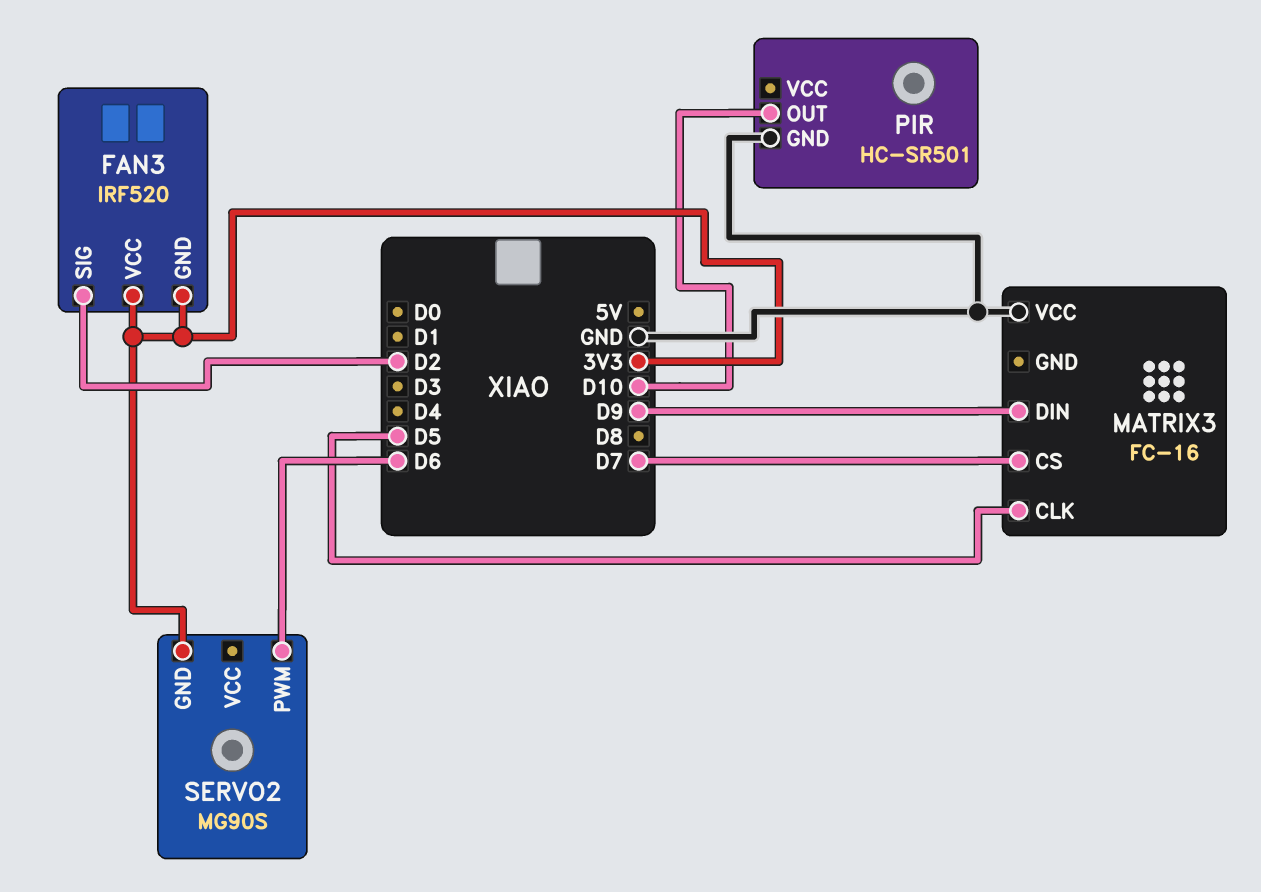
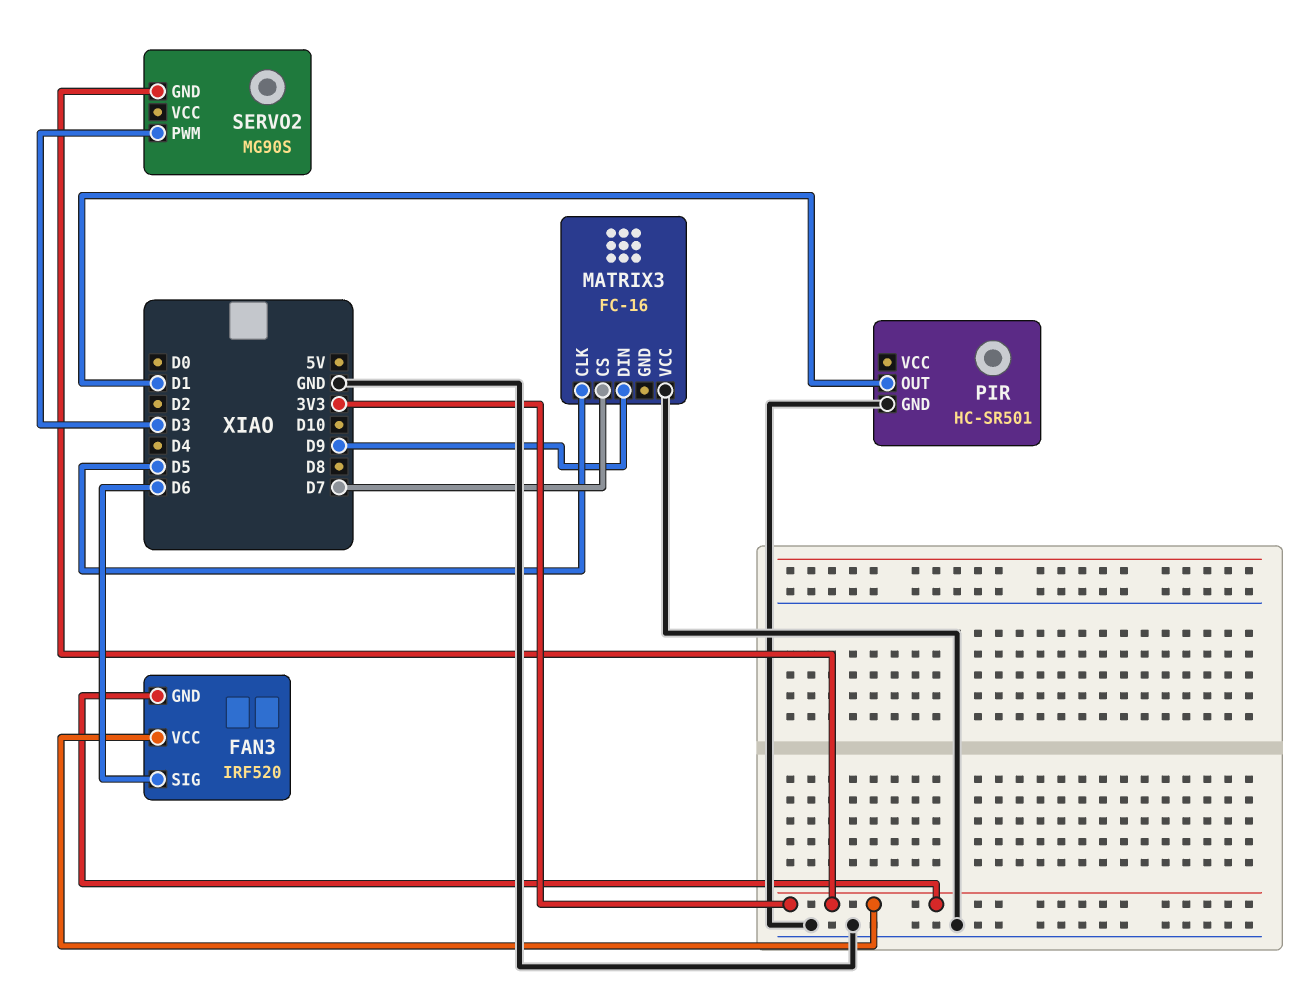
FAN3 pin SIG: D2 -> D6
PIR pin OUT: D10 -> D1
SERVO2 pin PWM: D6 -> D3

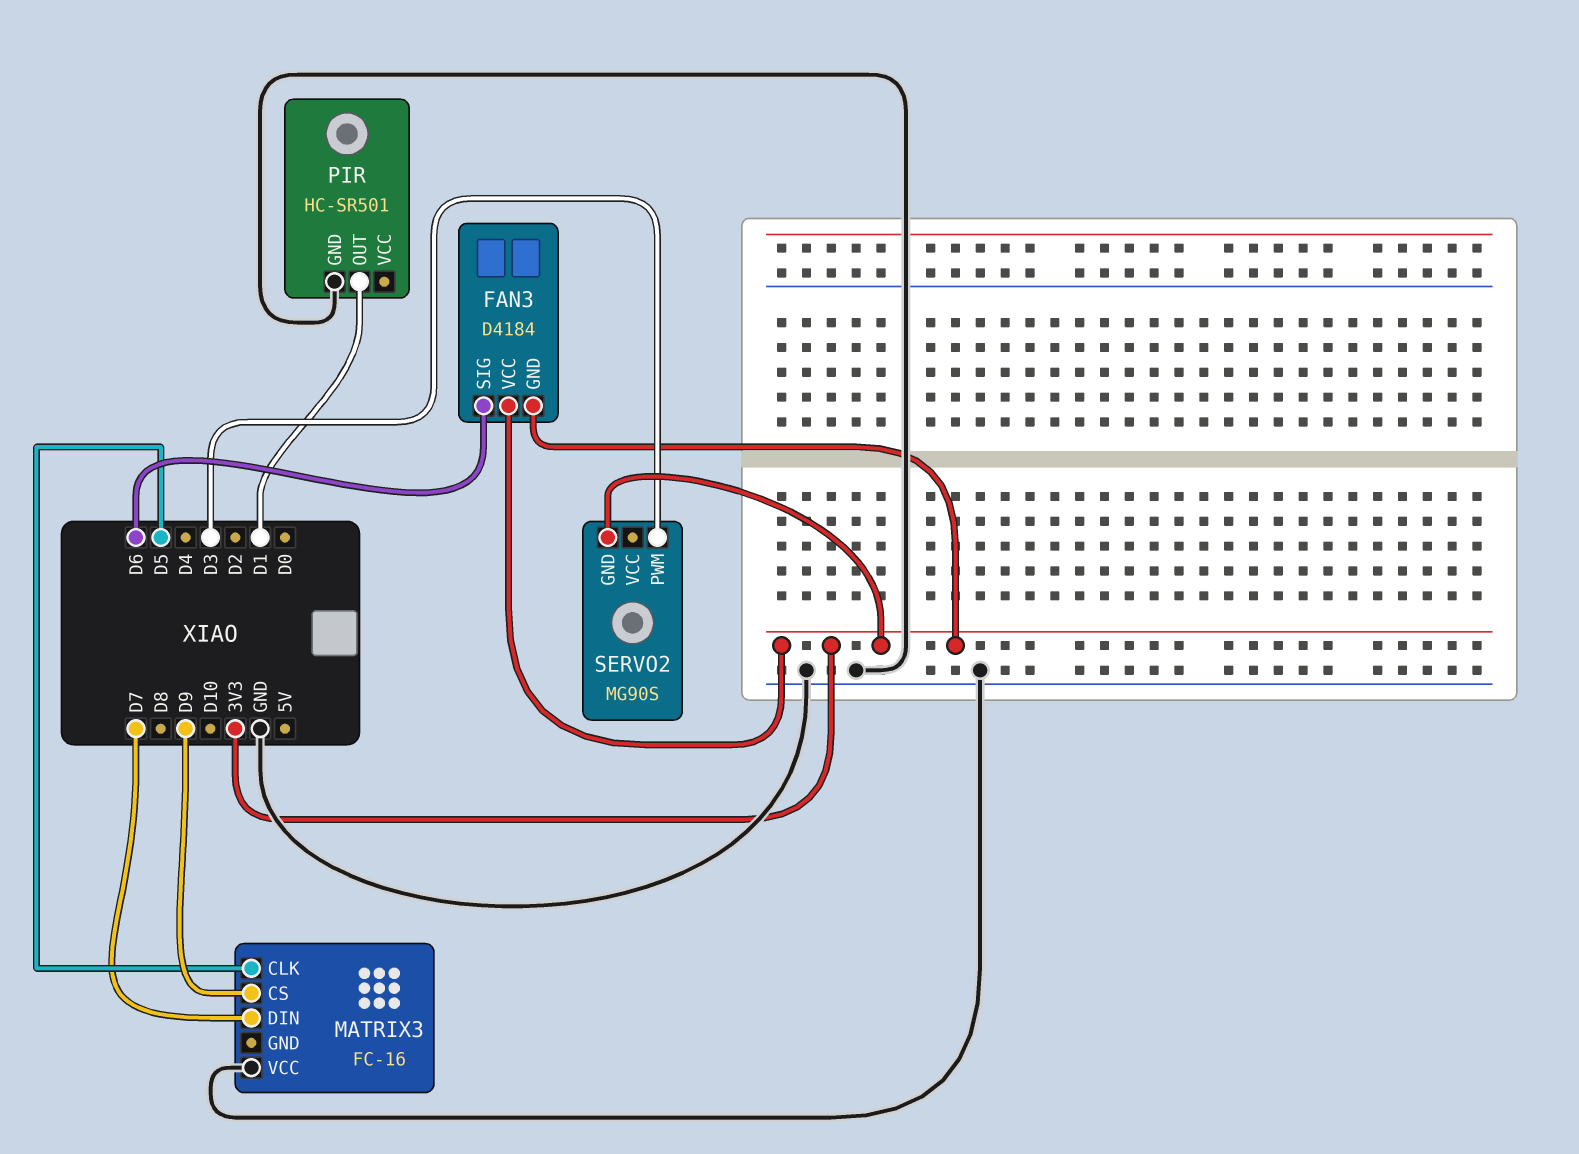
FAN3: IRF520 -> D4184
MATRIX3 pin CS: D7 -> D9
MATRIX3 pin DIN: D9 -> D7

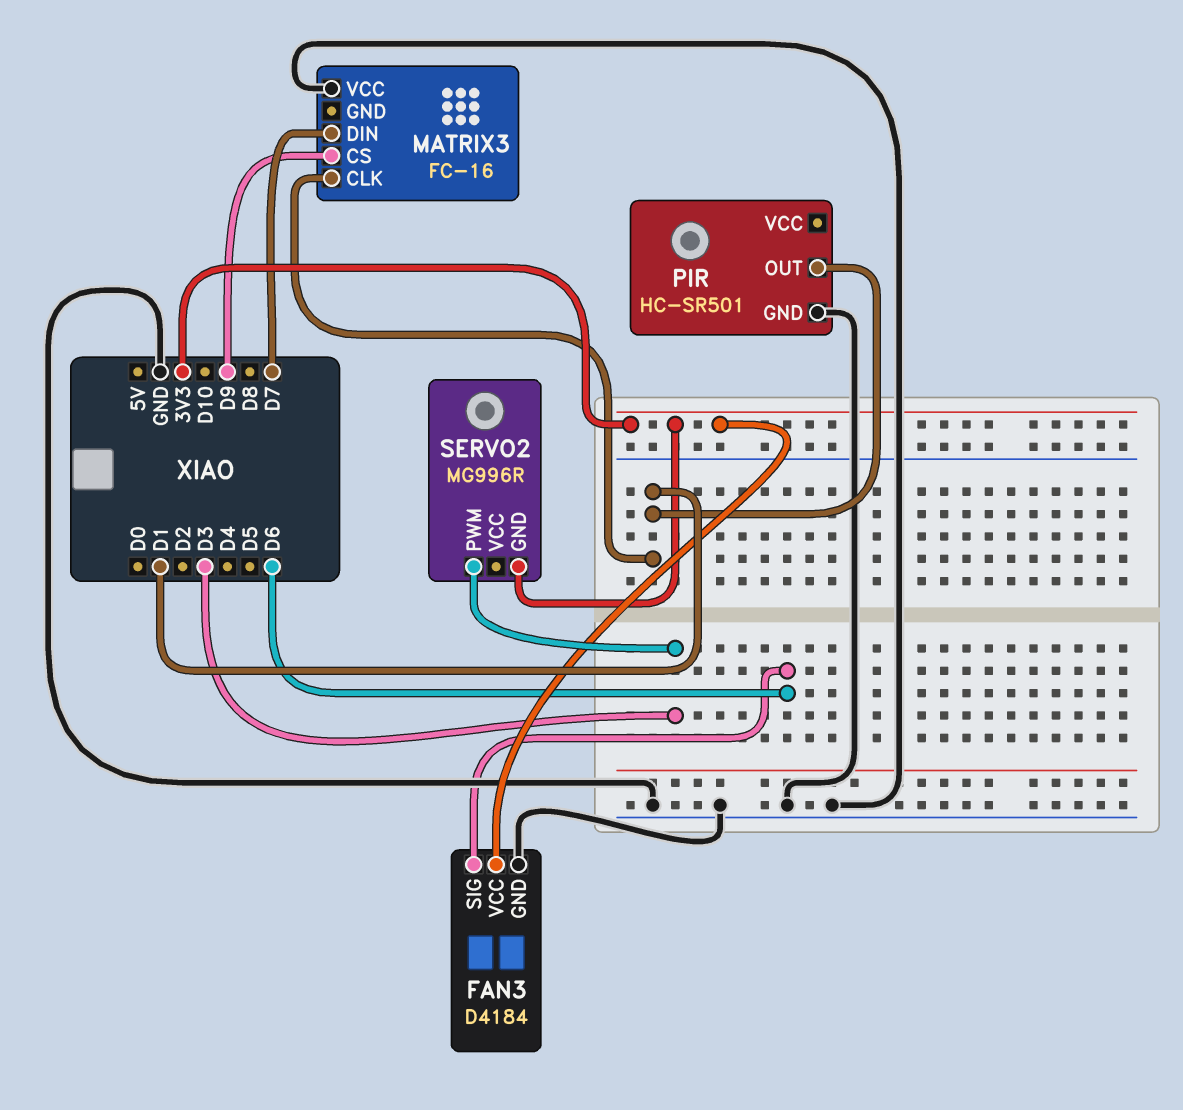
FAN3 pin GND: 3V3 -> GND
MATRIX3 pin CLK: D5 -> D1
SERVO2: MG90S -> MG996R

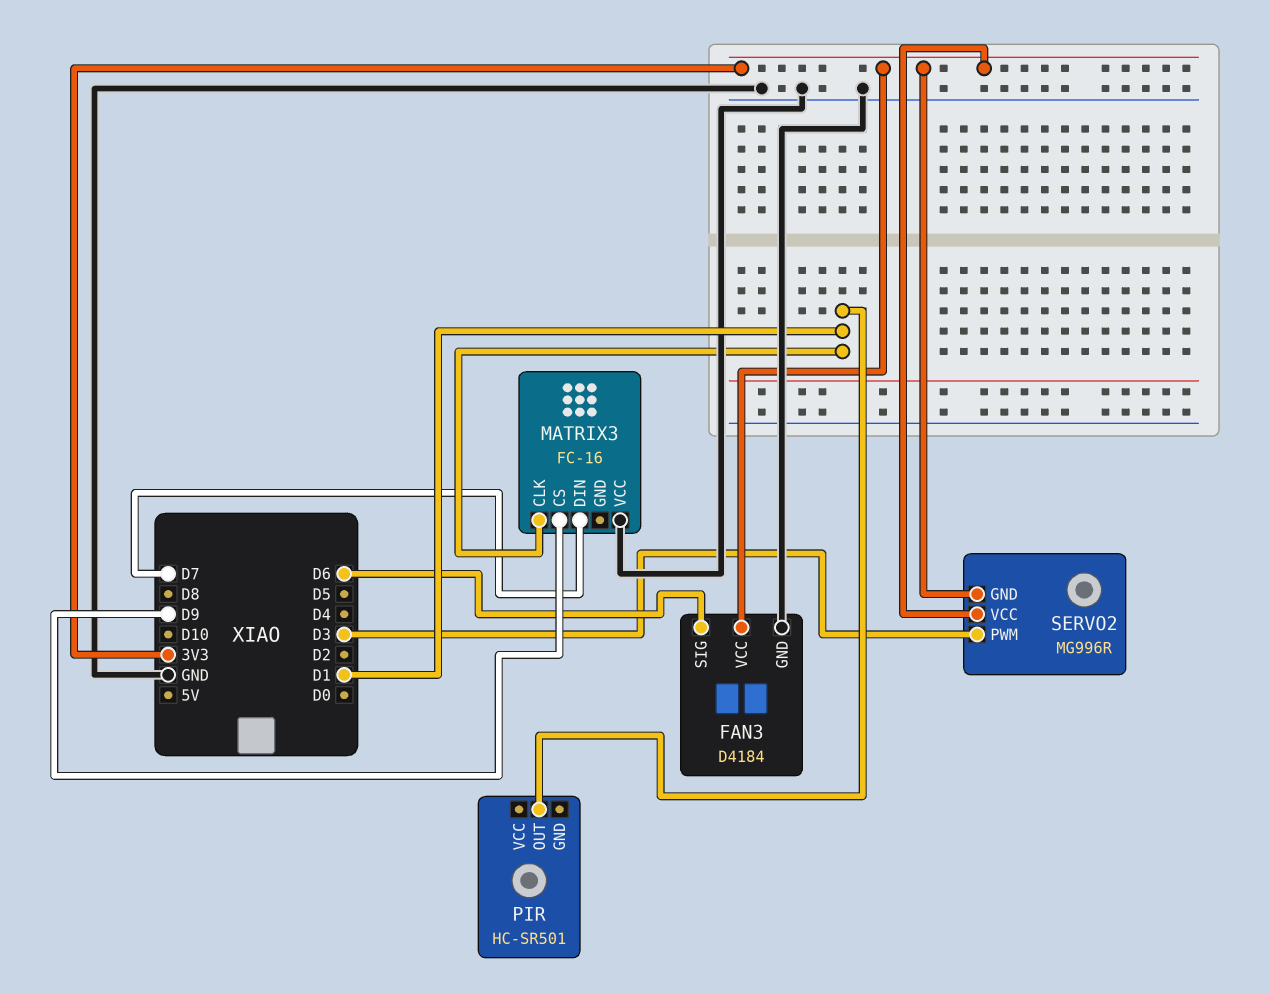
PIR pin GND: GND -> none
SERVO2 pin VCC: none -> 3V3

